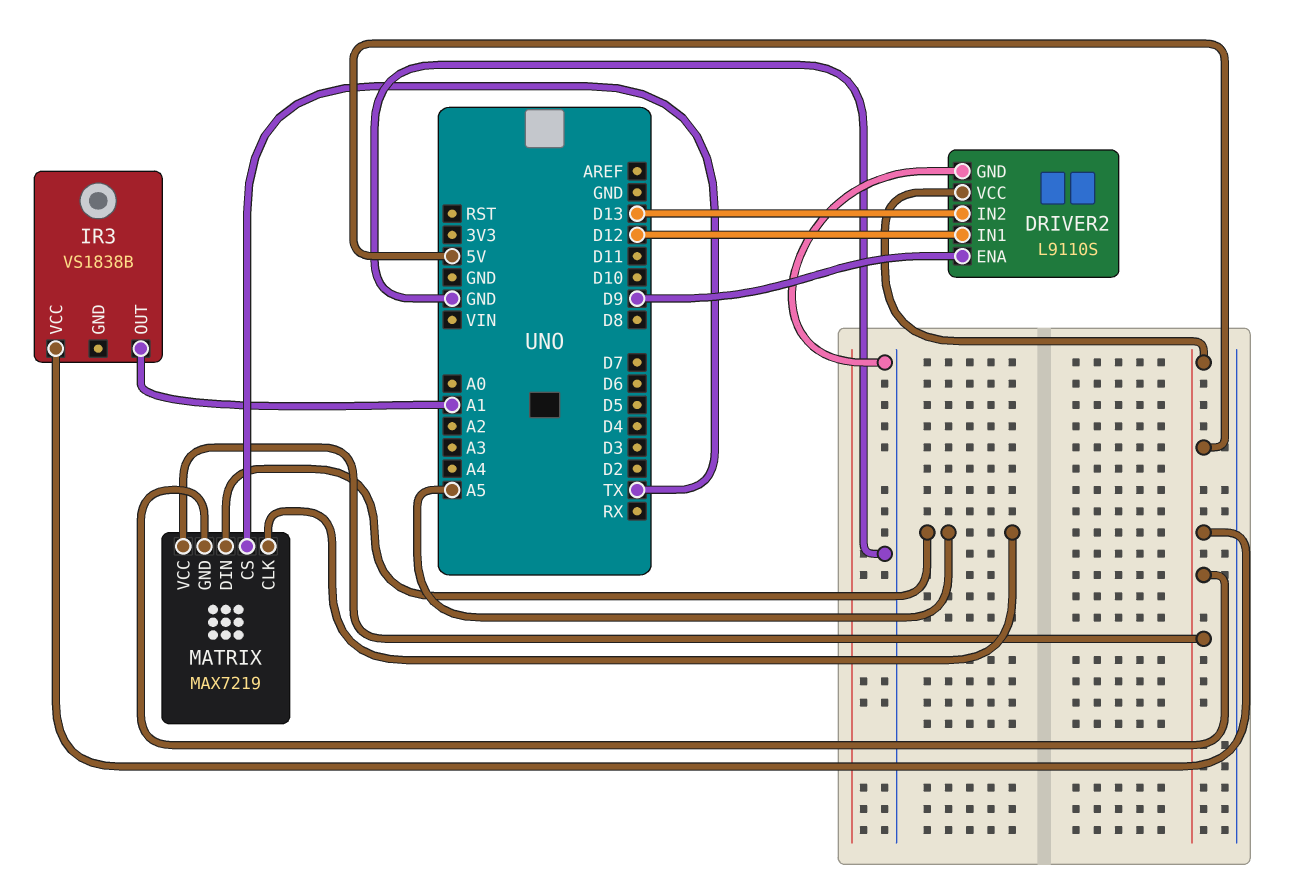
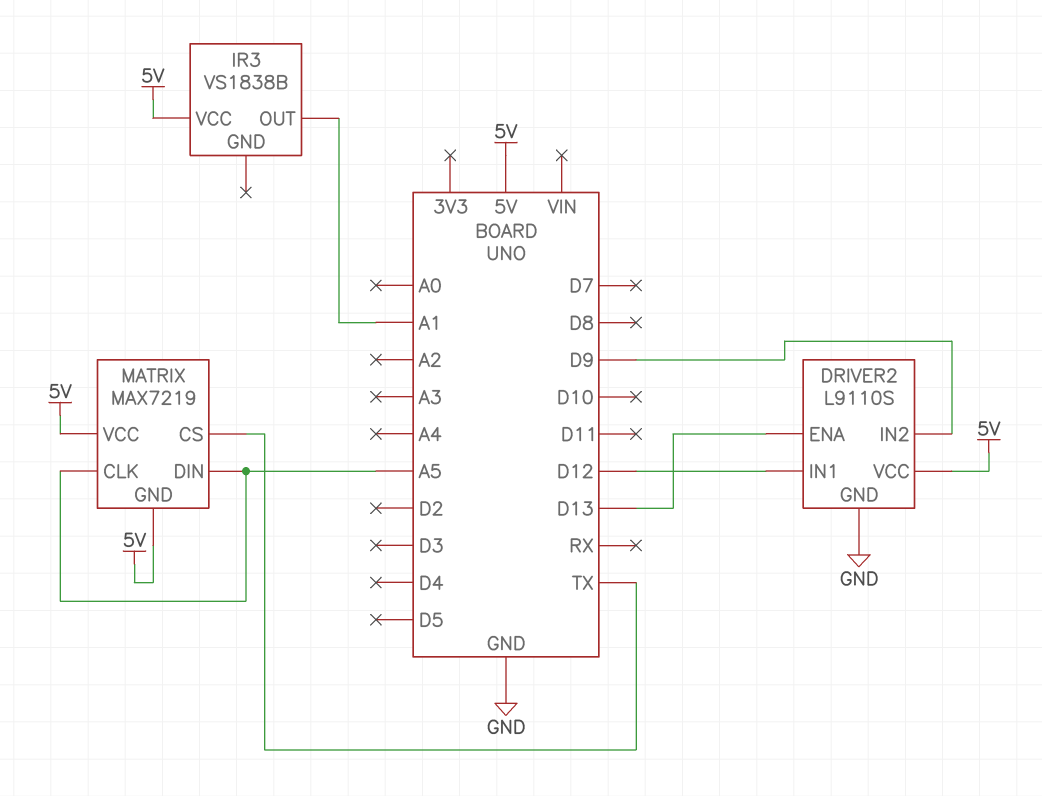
DRIVER2 pin ENA: D9 -> D13
DRIVER2 pin IN2: D13 -> D9

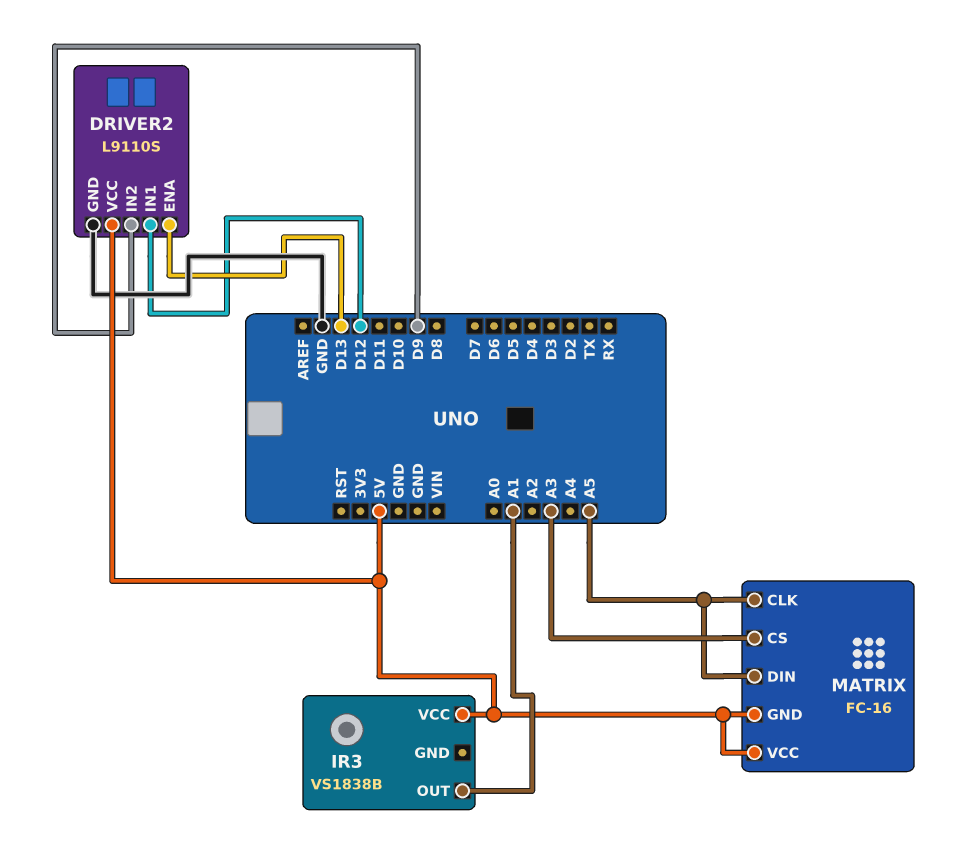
MATRIX: MAX7219 -> FC-16
MATRIX pin CS: TX -> A3

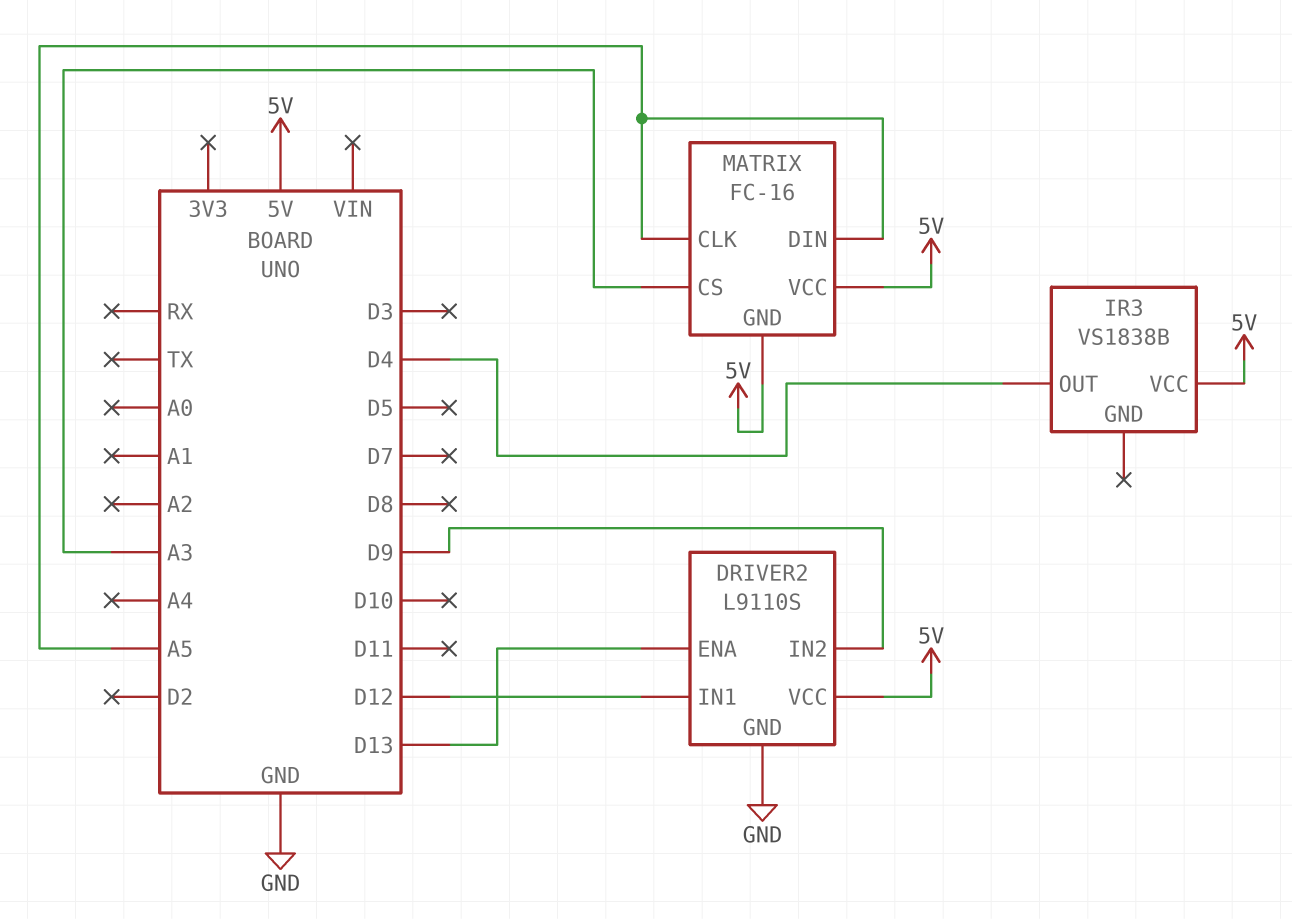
IR3 pin OUT: A1 -> D4

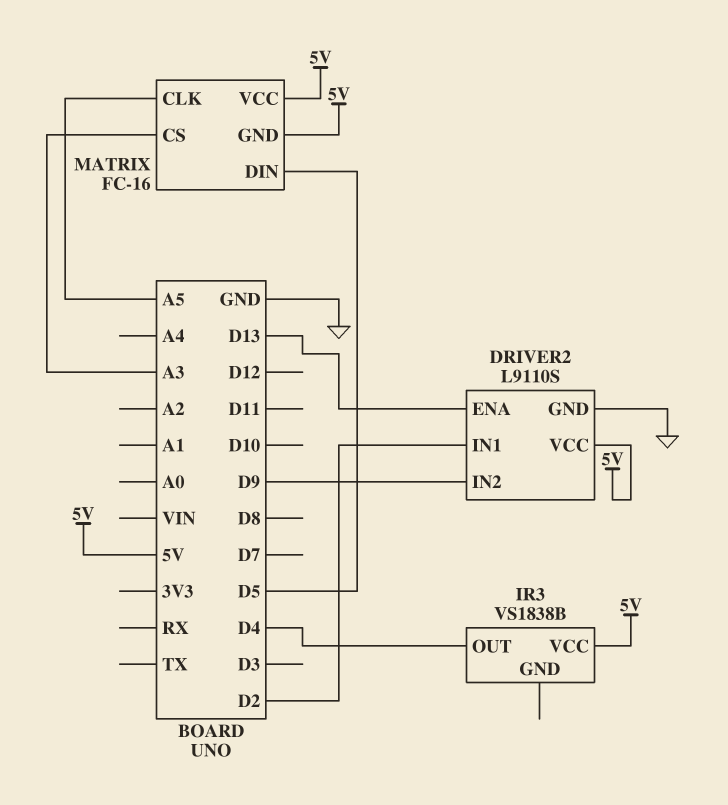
DRIVER2 pin IN1: D12 -> D2
MATRIX pin DIN: A5 -> D5

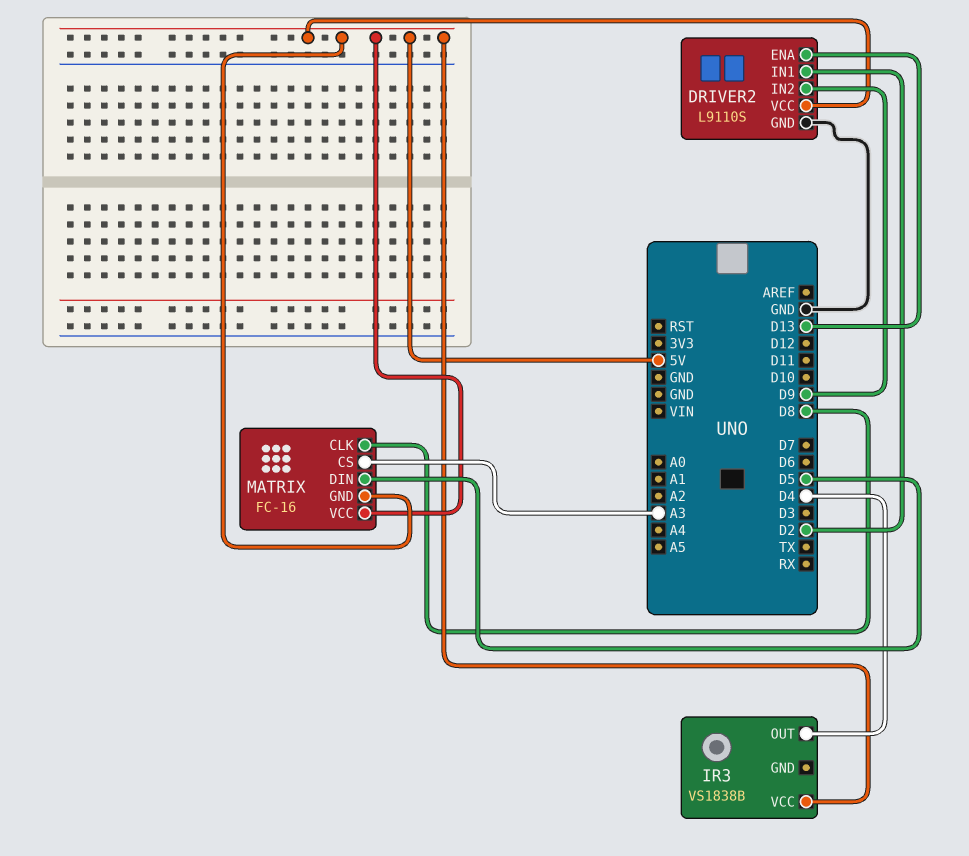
MATRIX pin CLK: A5 -> D8

